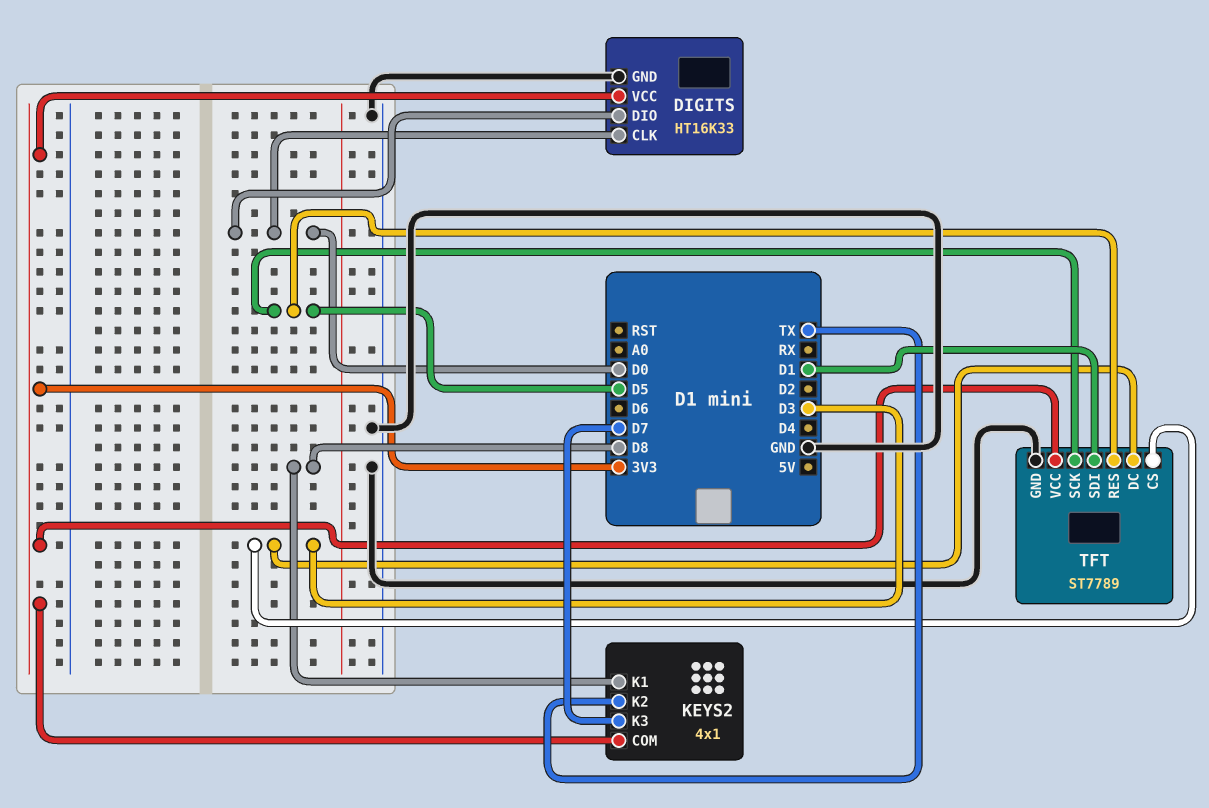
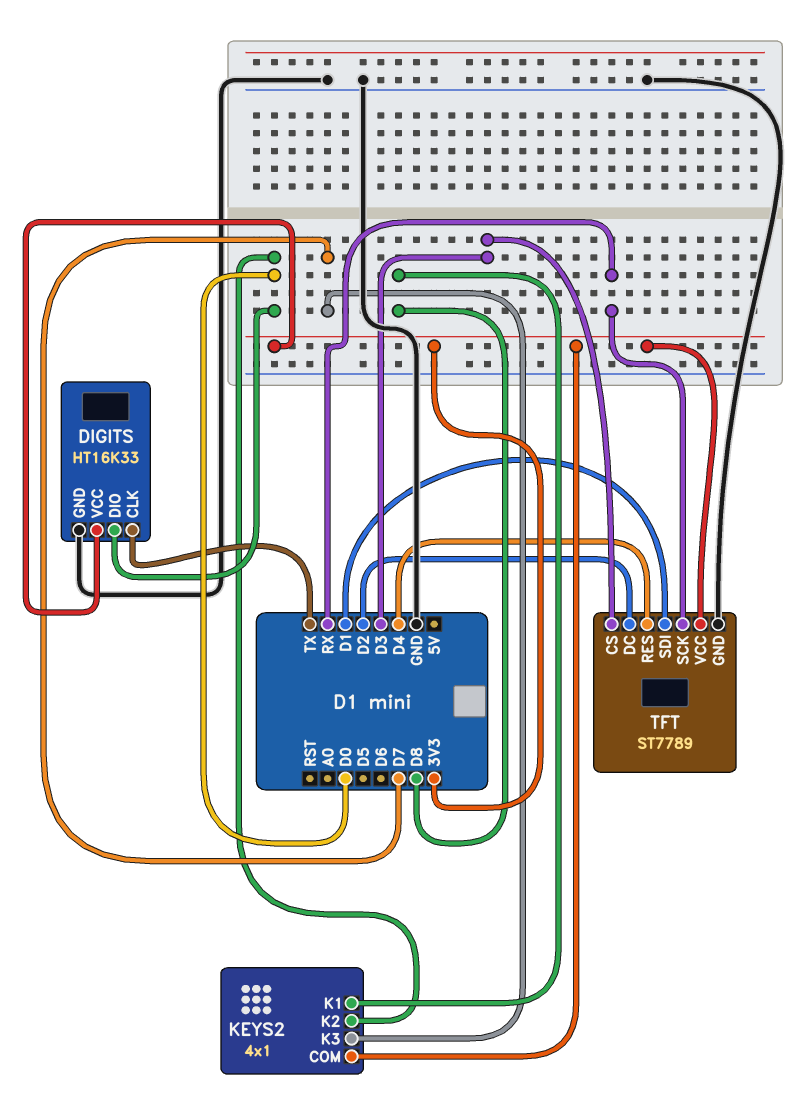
DIGITS pin CLK: D0 -> TX
KEYS2 pin K2: TX -> D0
TFT pin DC: D3 -> D2
TFT pin RES: D5 -> D4
TFT pin SCK: D5 -> RX

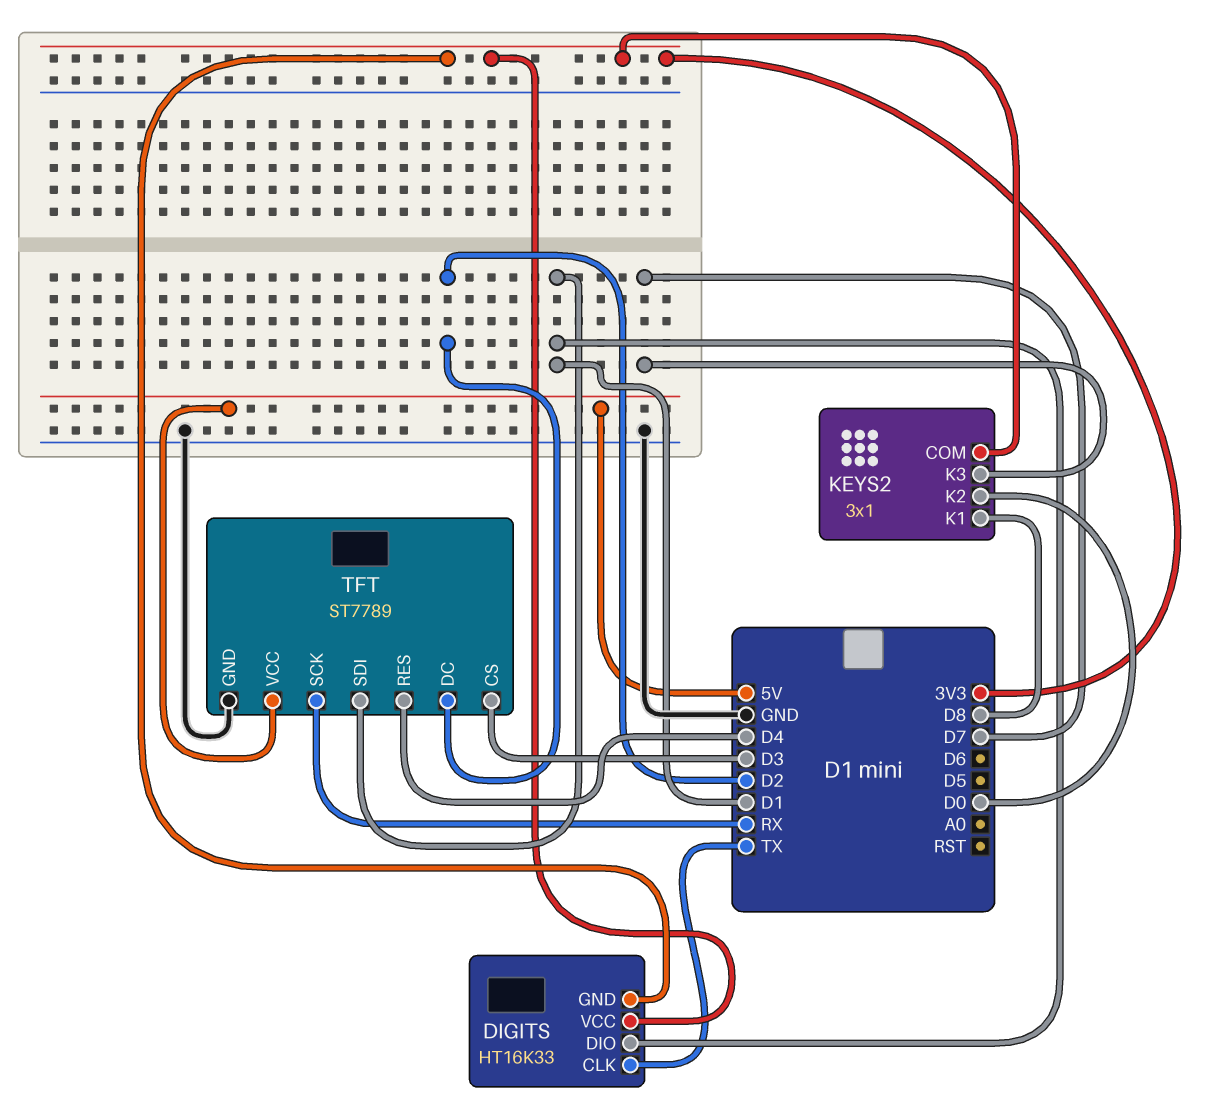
DIGITS pin DIO: D0 -> D1
DIGITS pin GND: GND -> 3V3
KEYS2: 4x1 -> 3x1
TFT pin VCC: 3V3 -> 5V

